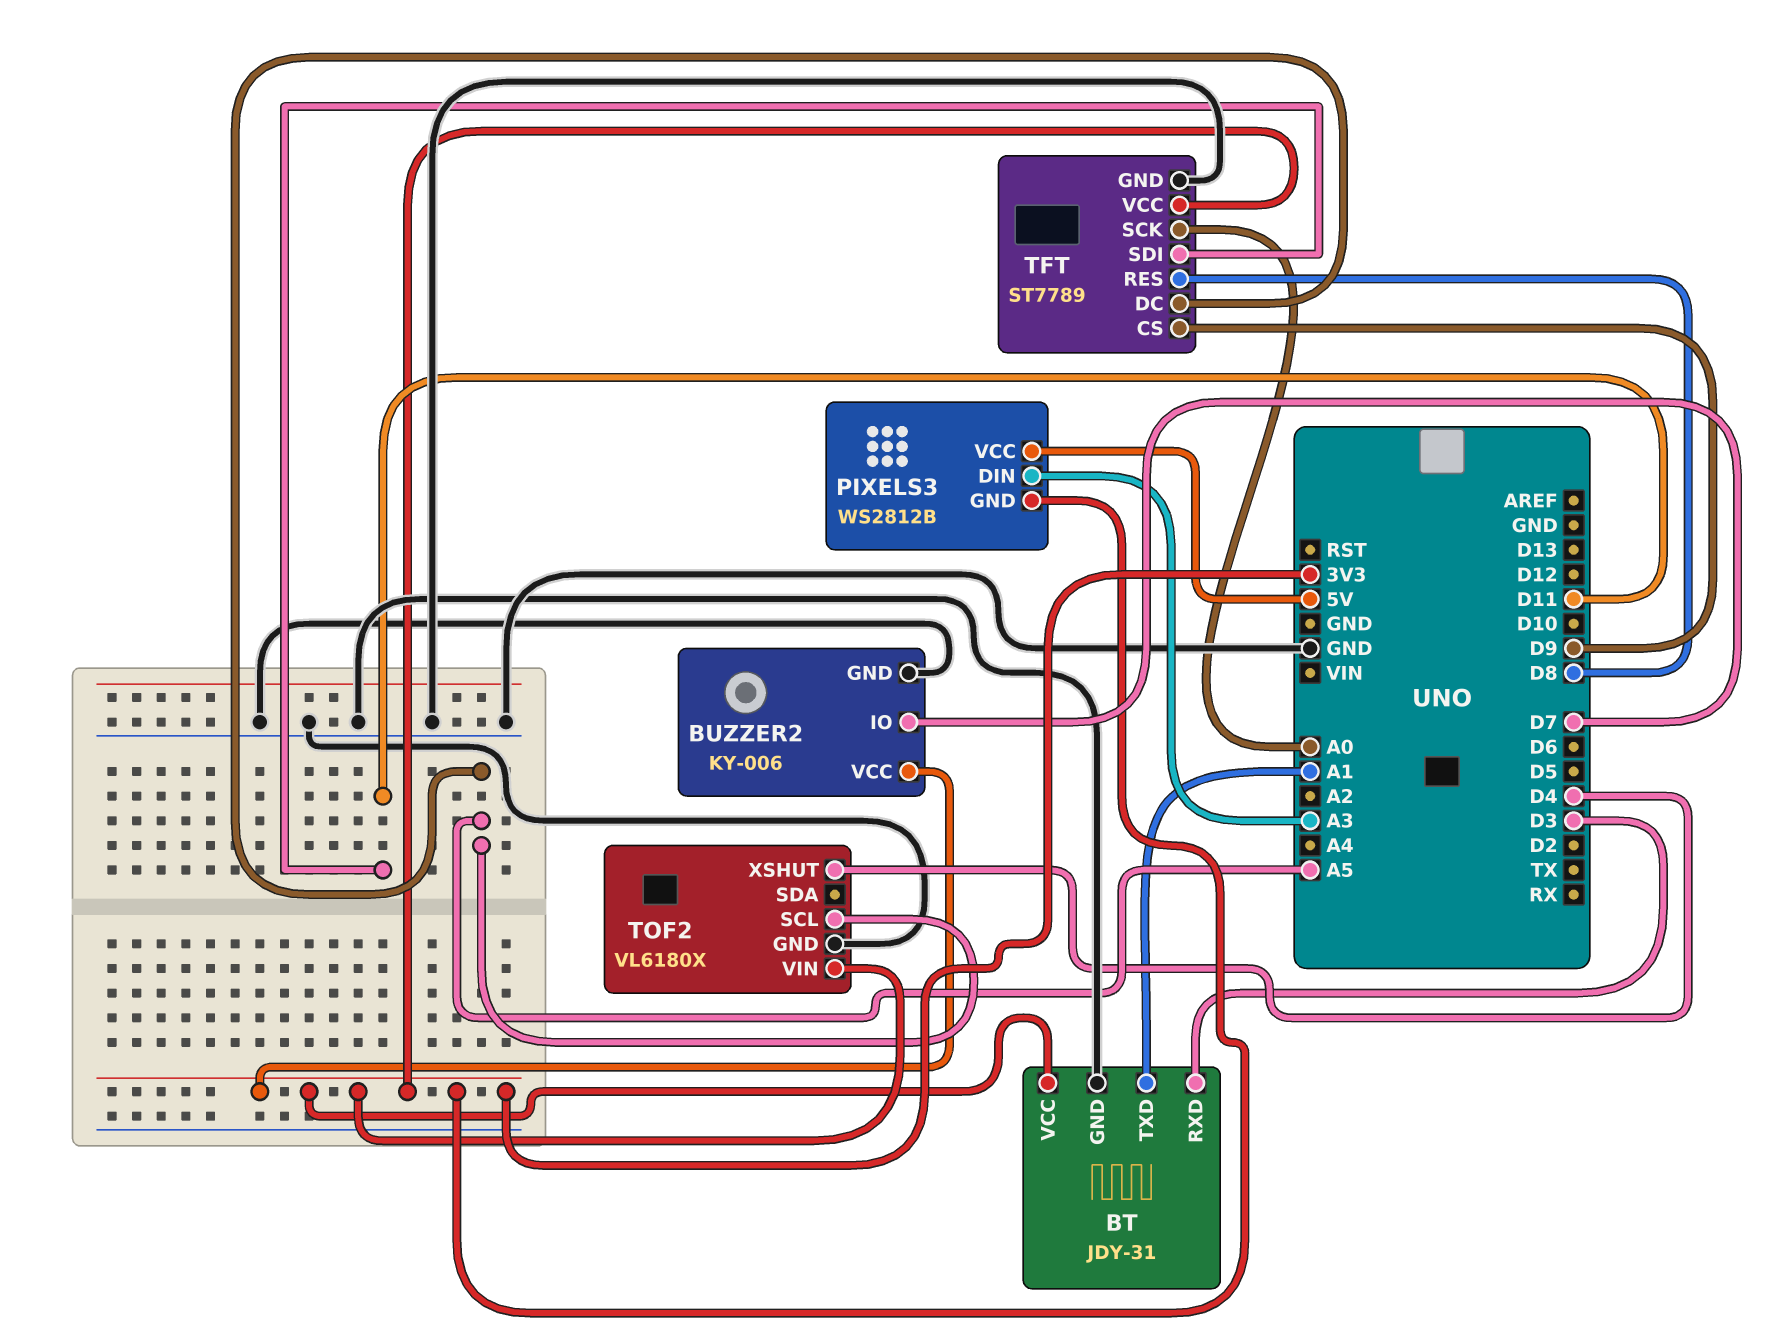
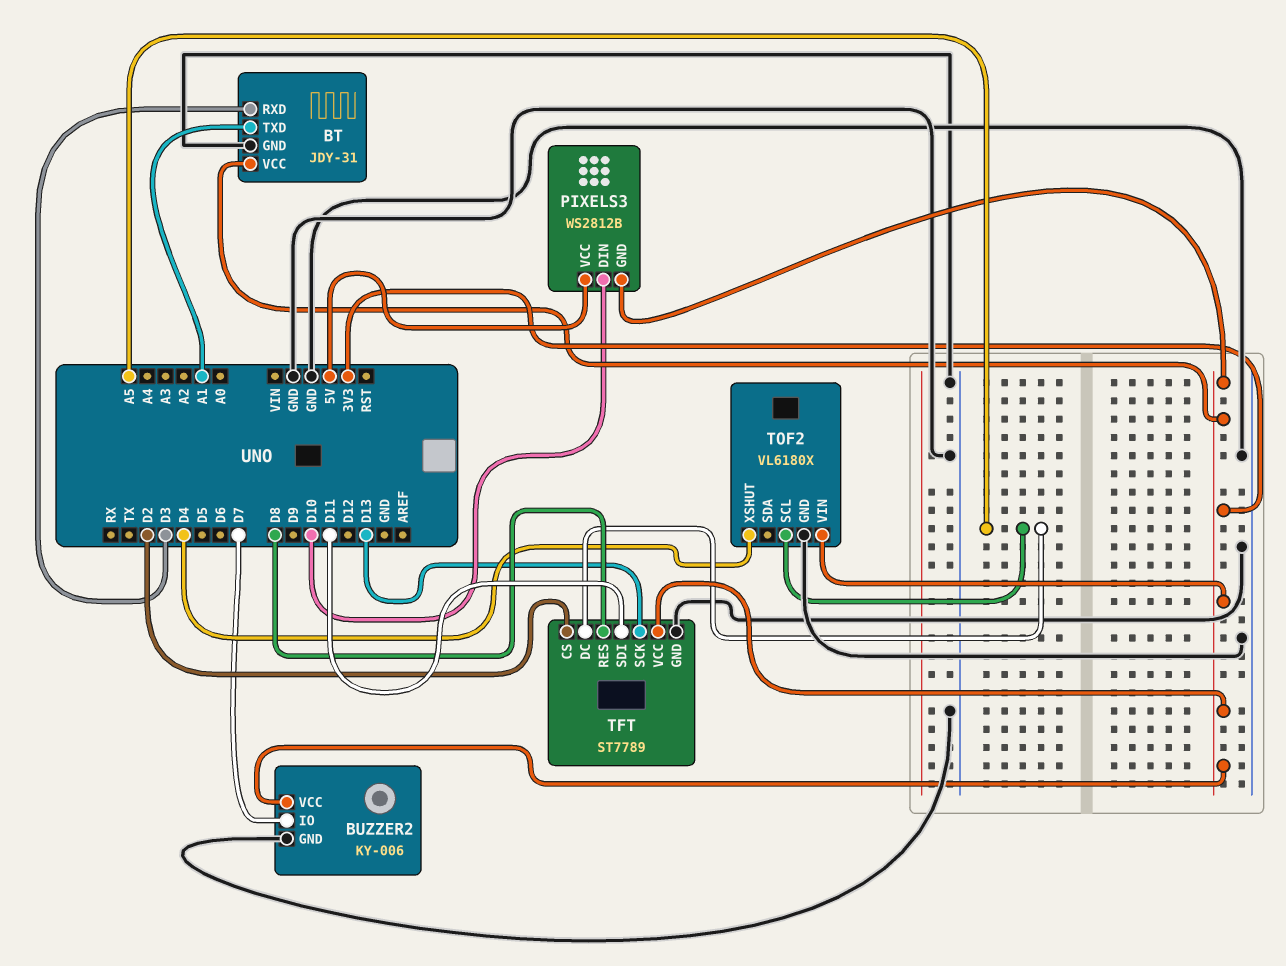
PIXELS3 pin DIN: A3 -> D10
TFT pin CS: D9 -> D2
TFT pin SCK: A0 -> D13

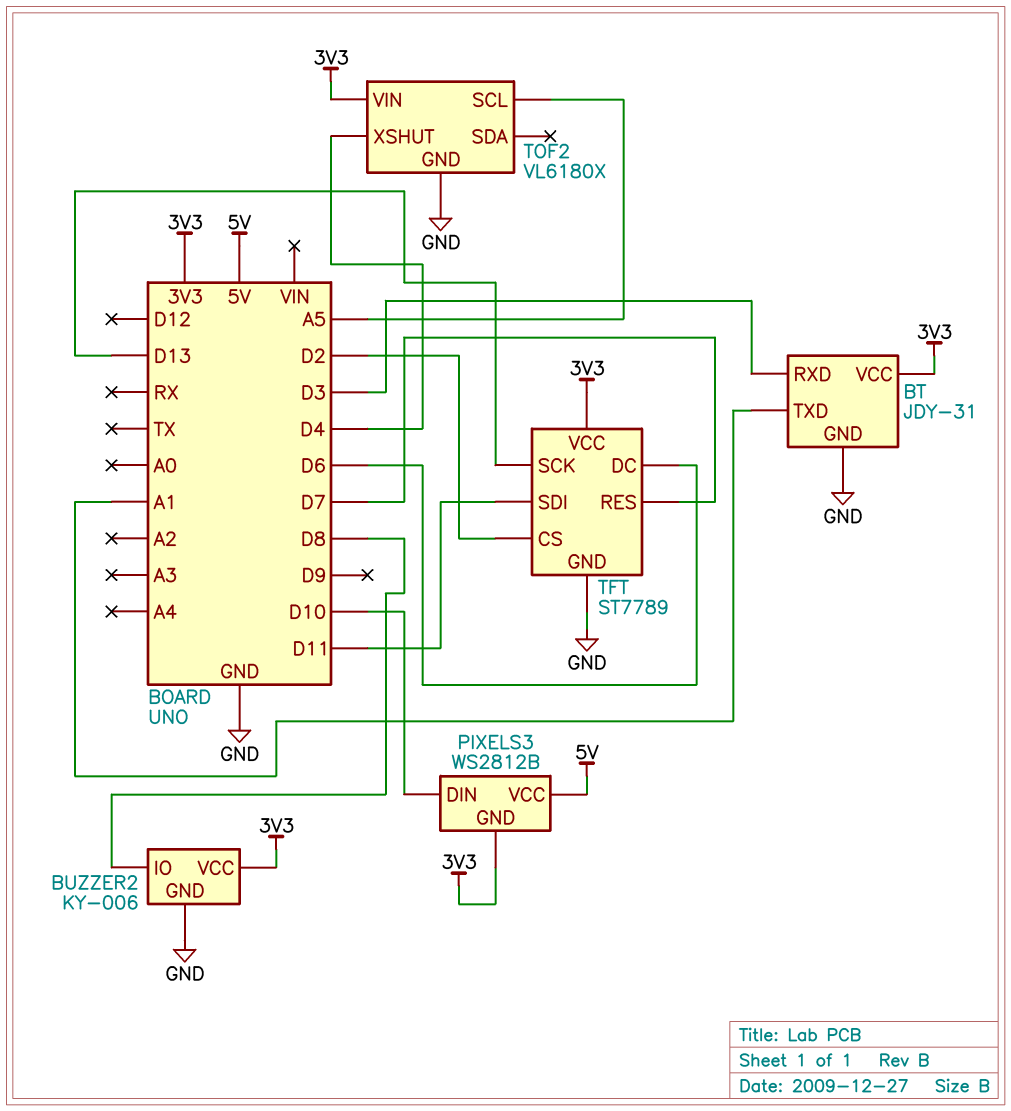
BUZZER2 pin IO: D7 -> D8
TFT pin DC: A5 -> D6
TFT pin RES: D8 -> D7

